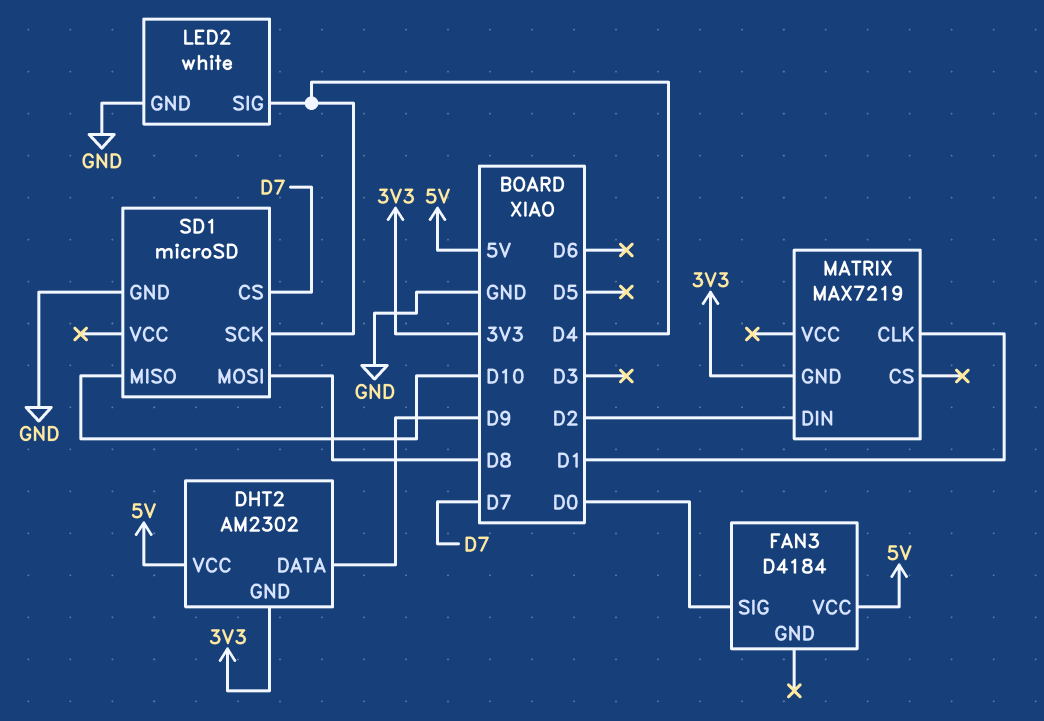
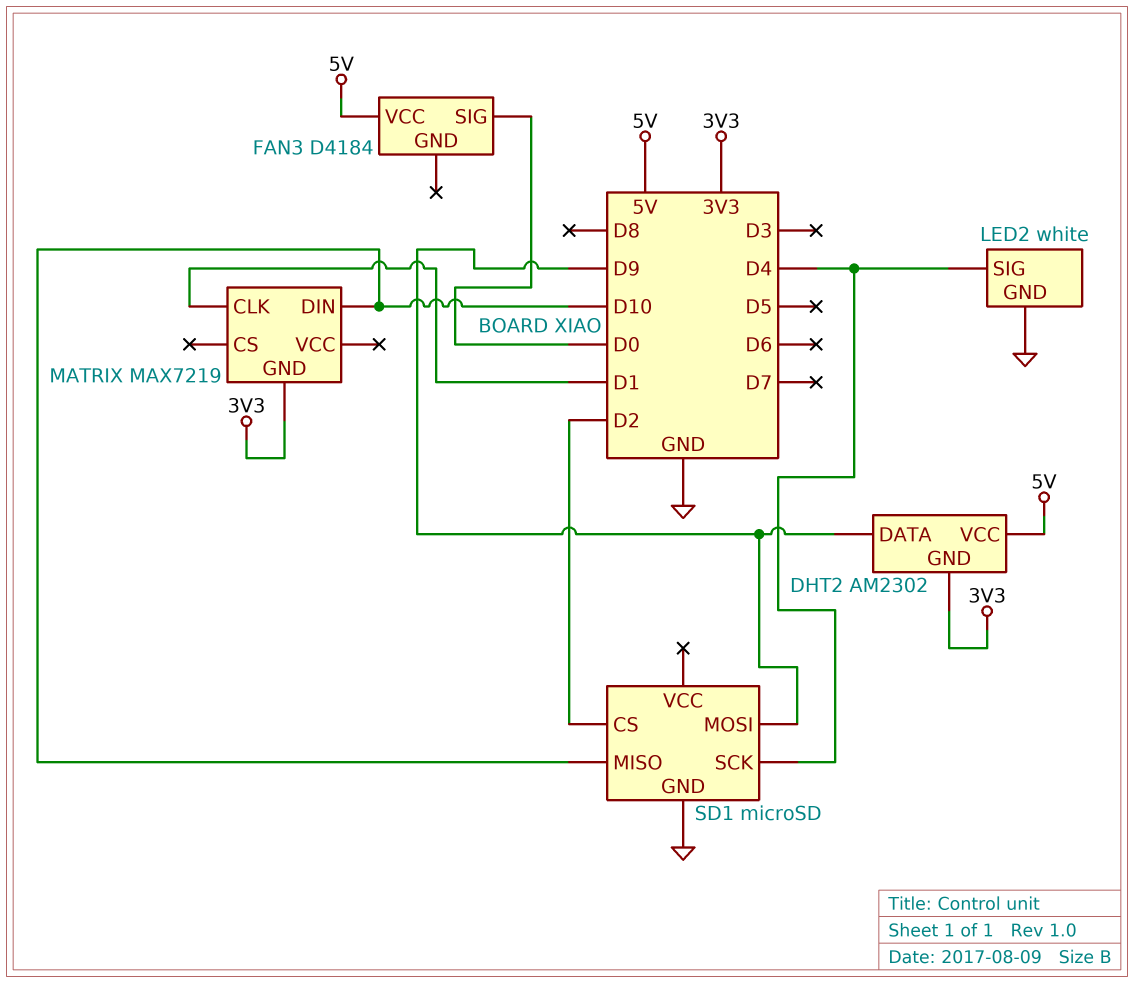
MATRIX pin DIN: D2 -> D10
SD1 pin CS: D7 -> D2
SD1 pin MOSI: D8 -> D9

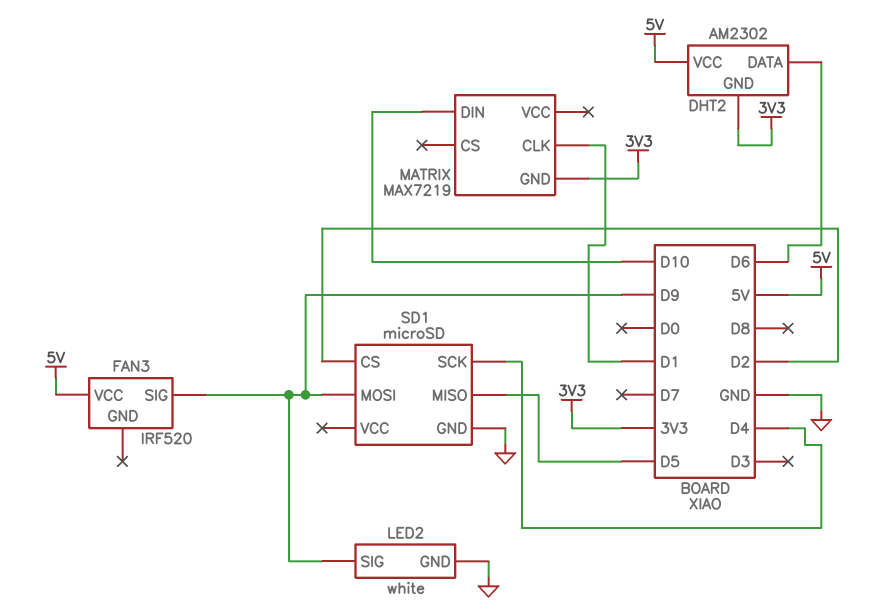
DHT2 pin DATA: D9 -> D6
FAN3: D4184 -> IRF520
FAN3 pin SIG: D0 -> D9
LED2 pin SIG: D4 -> D9
SD1 pin MISO: D10 -> D5

